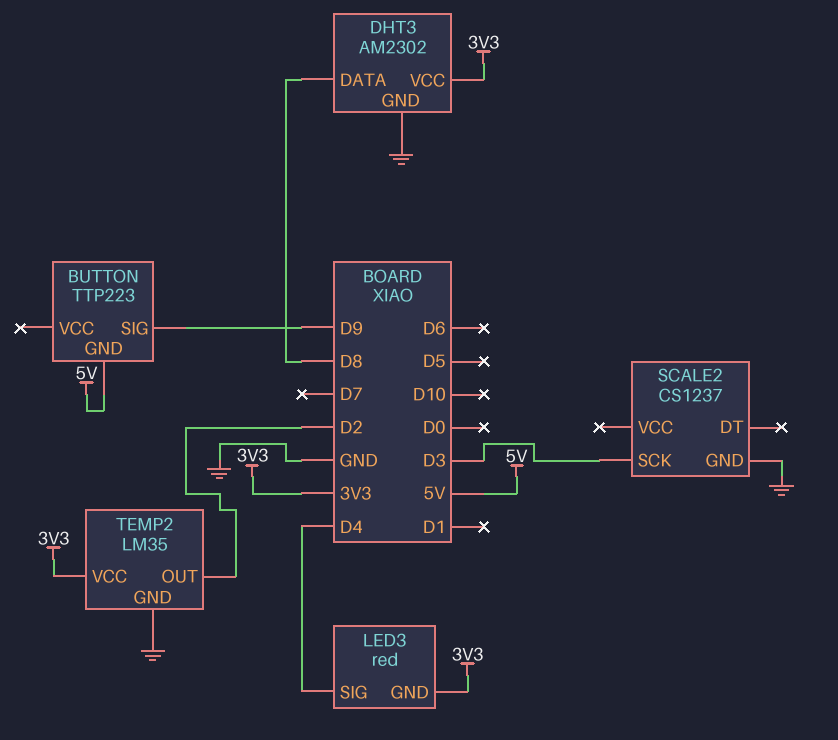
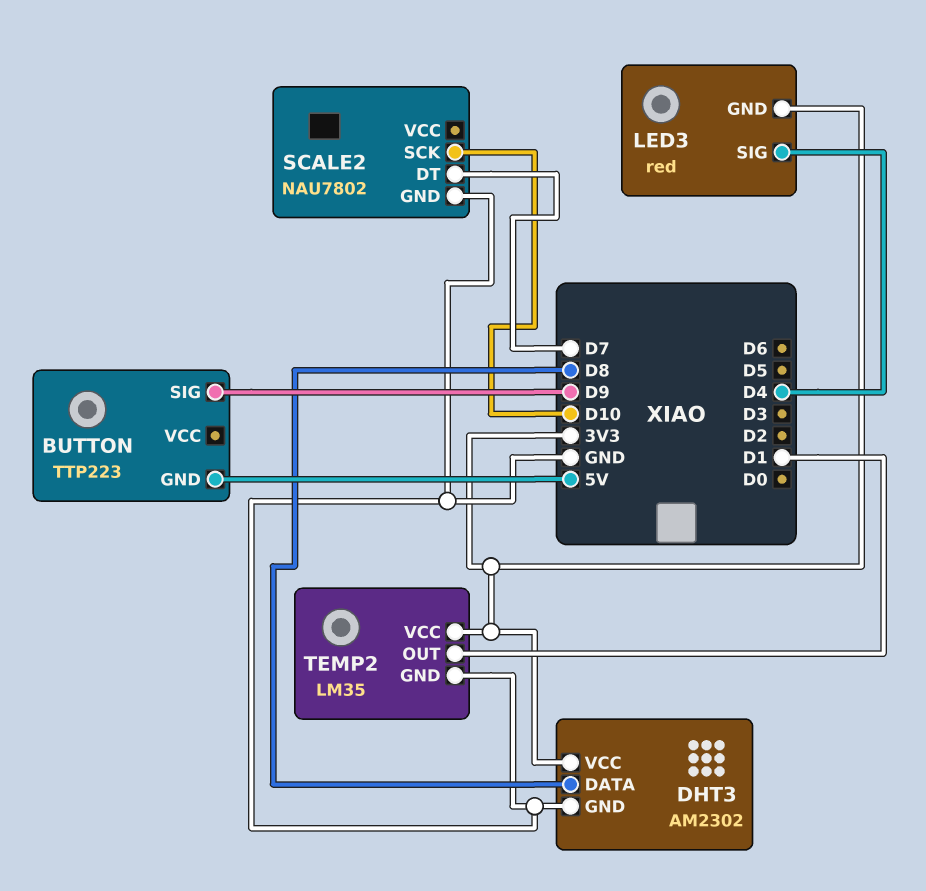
SCALE2: CS1237 -> NAU7802
SCALE2 pin DT: none -> D7
SCALE2 pin SCK: D3 -> D10
TEMP2 pin OUT: D2 -> D1

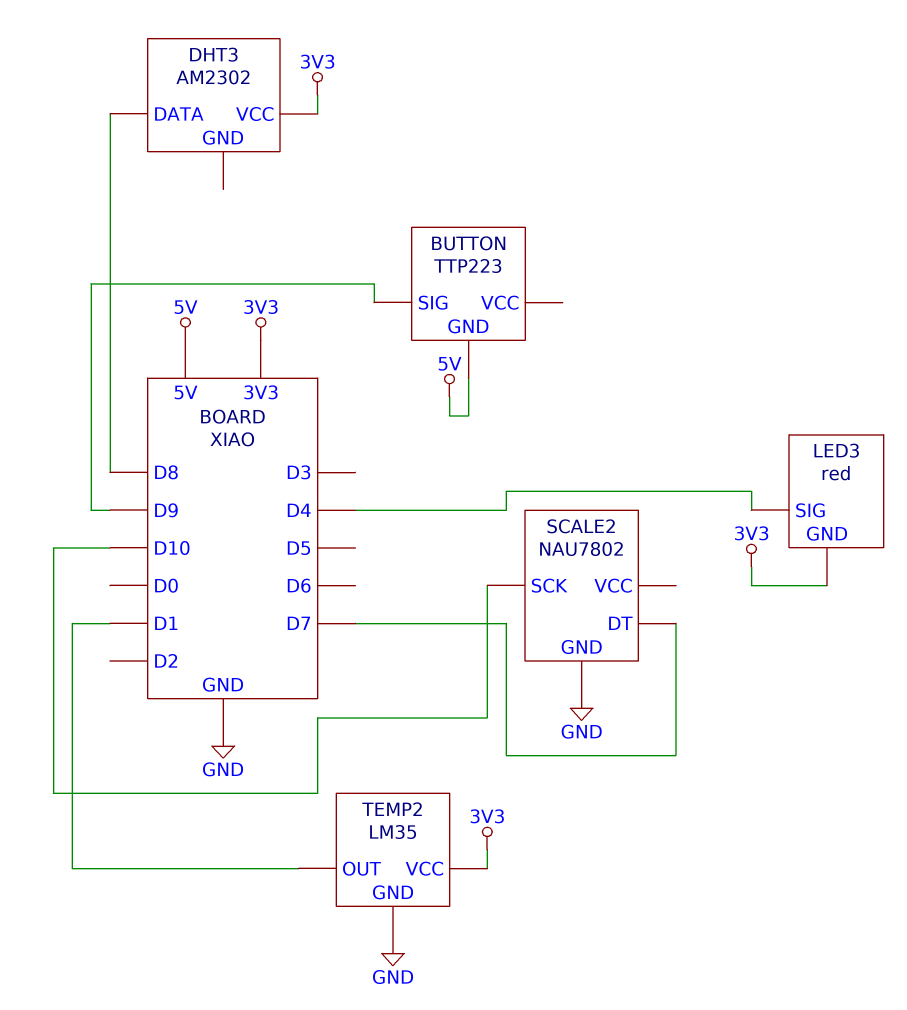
DHT3 pin GND: GND -> none

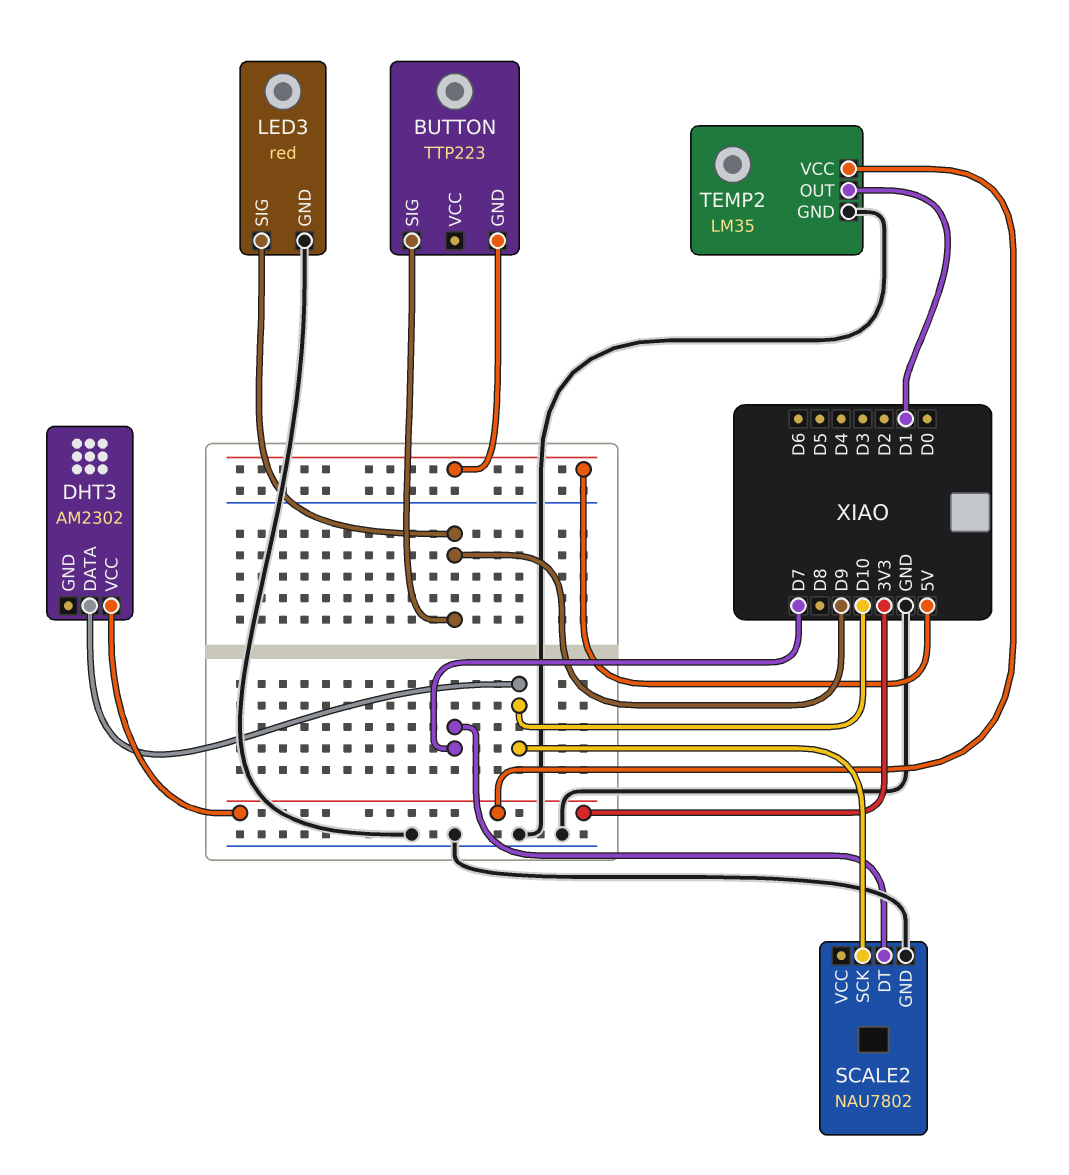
DHT3 pin DATA: D8 -> D10
LED3 pin GND: 3V3 -> GND
LED3 pin SIG: D4 -> D9

